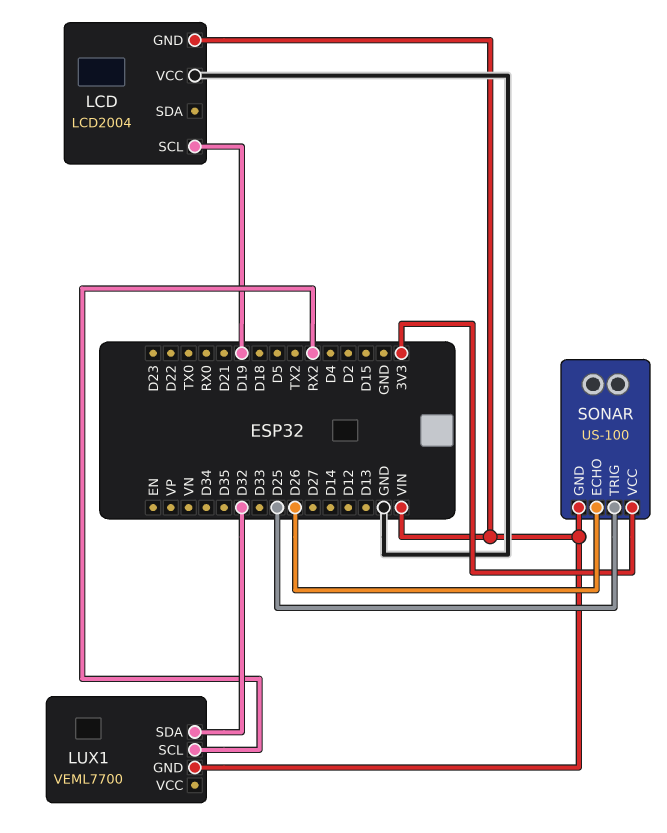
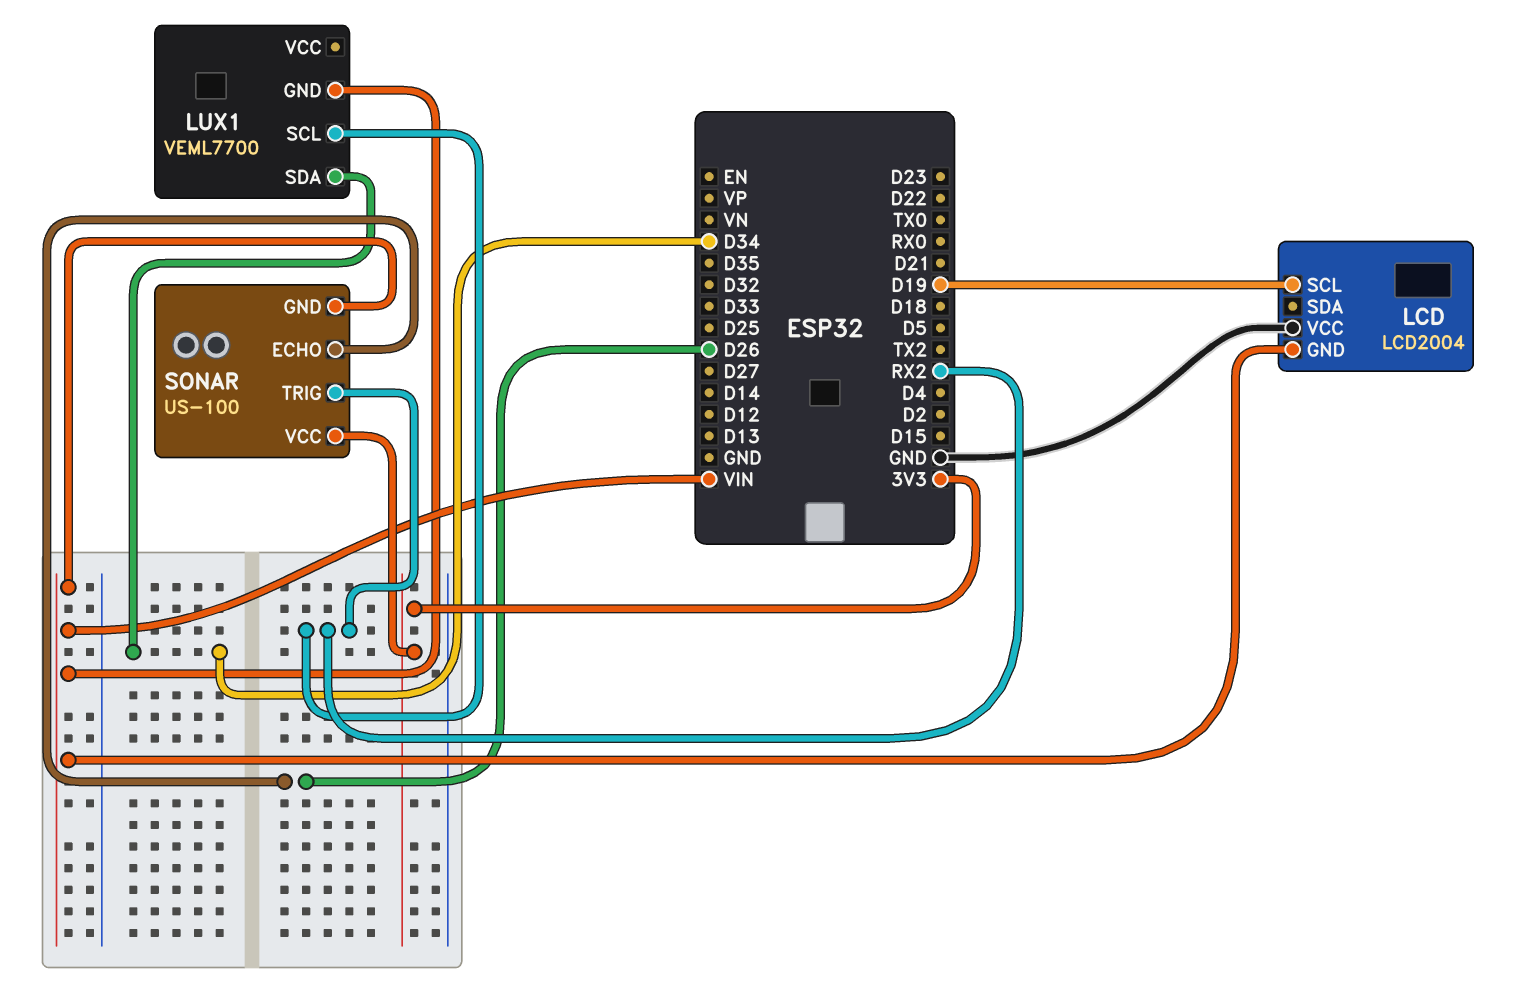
LUX1 pin SDA: D32 -> D34
SONAR pin TRIG: D25 -> RX2

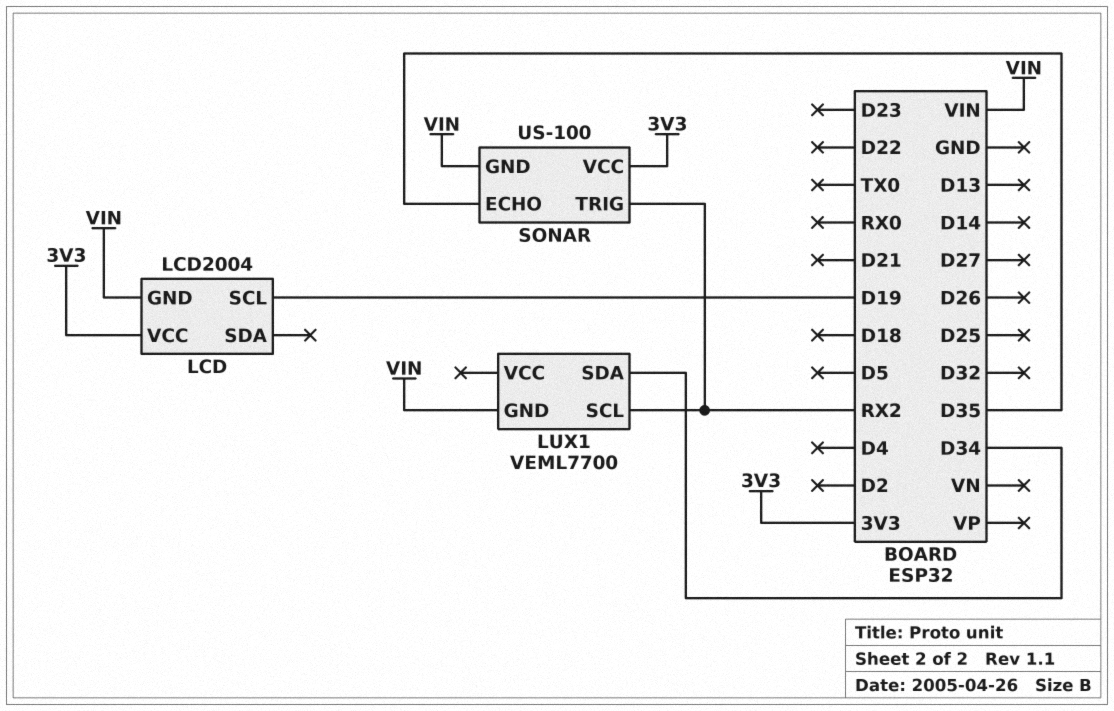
LCD pin VCC: GND -> 3V3
SONAR pin ECHO: D26 -> D35

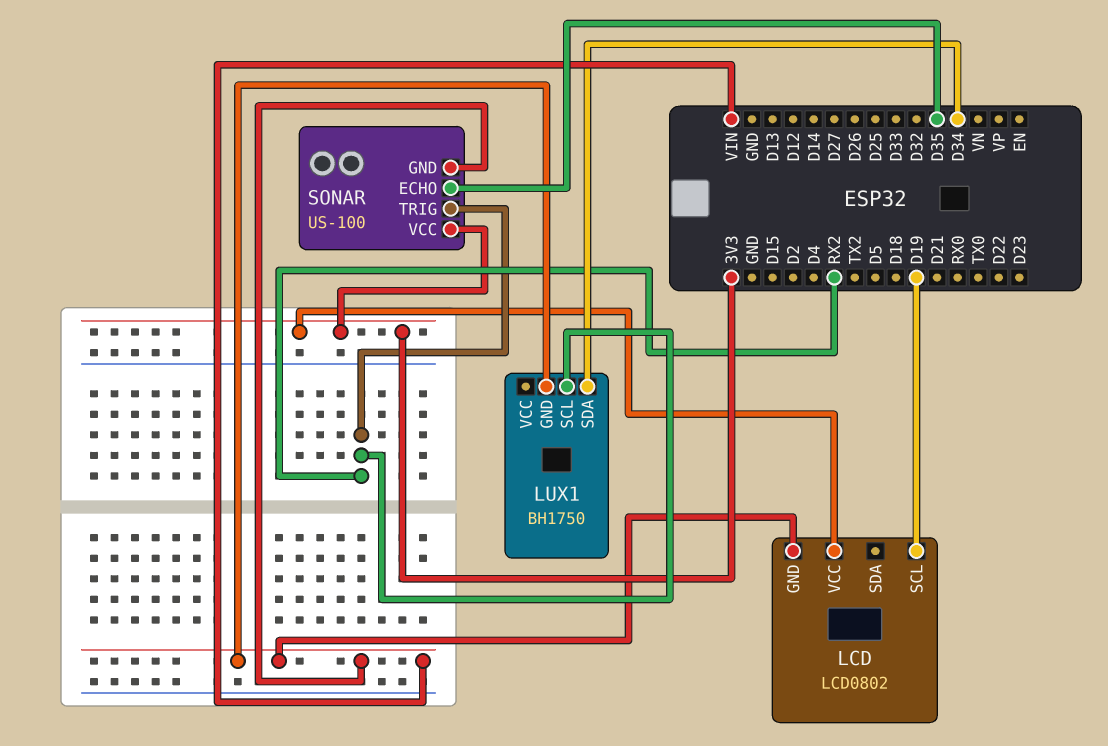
LCD: LCD2004 -> LCD0802
LUX1: VEML7700 -> BH1750

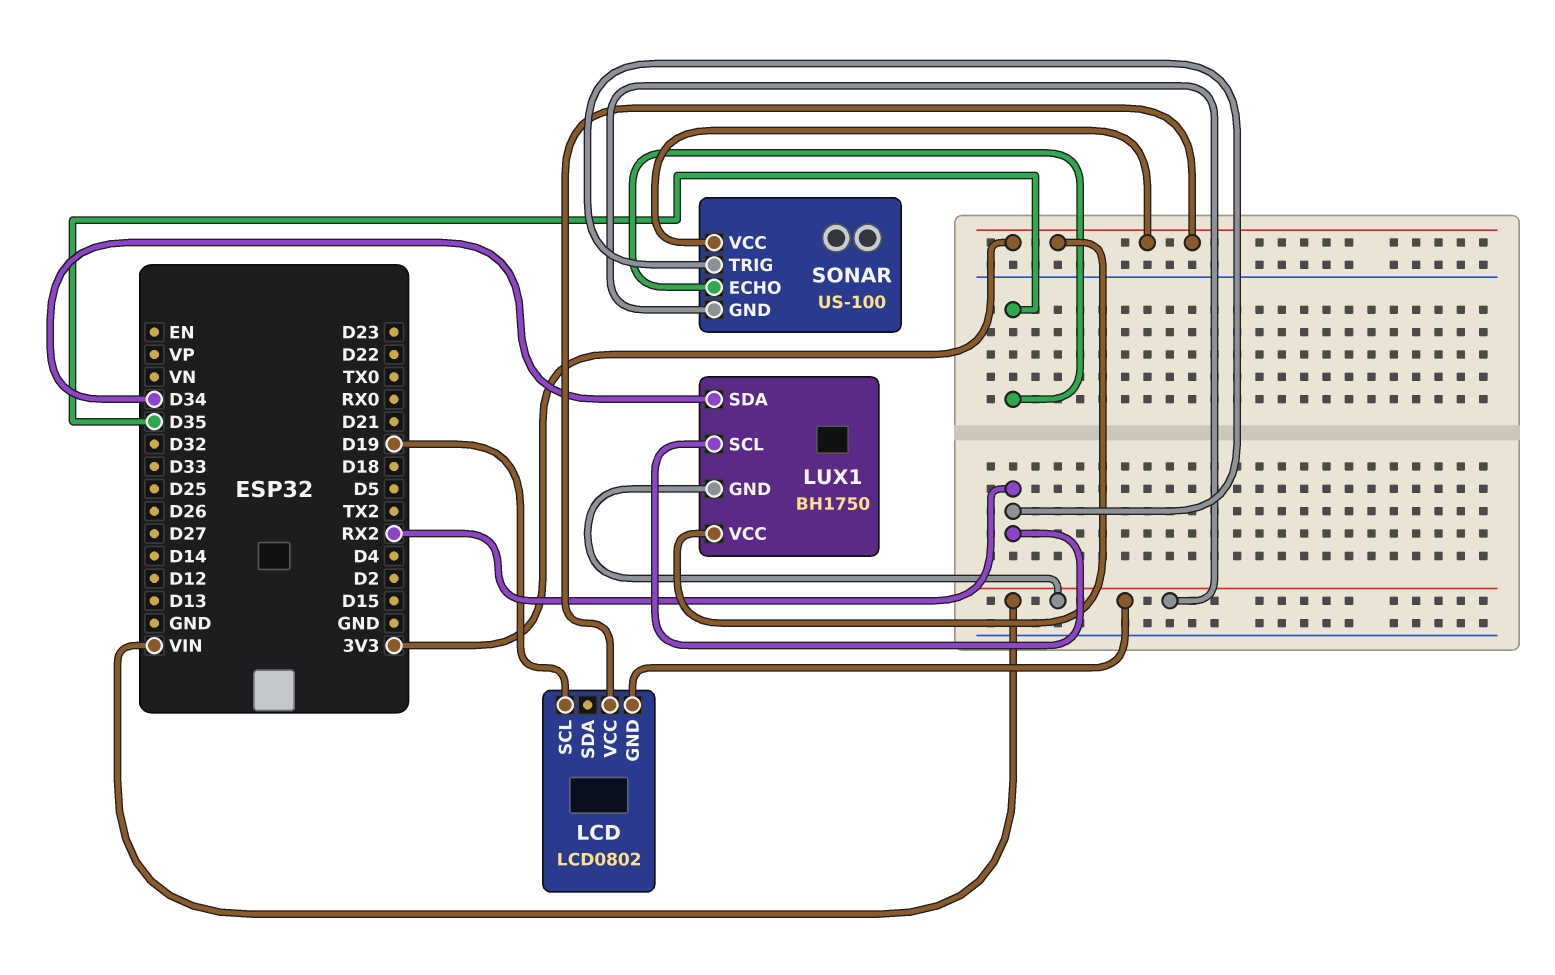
LUX1 pin VCC: none -> 3V3

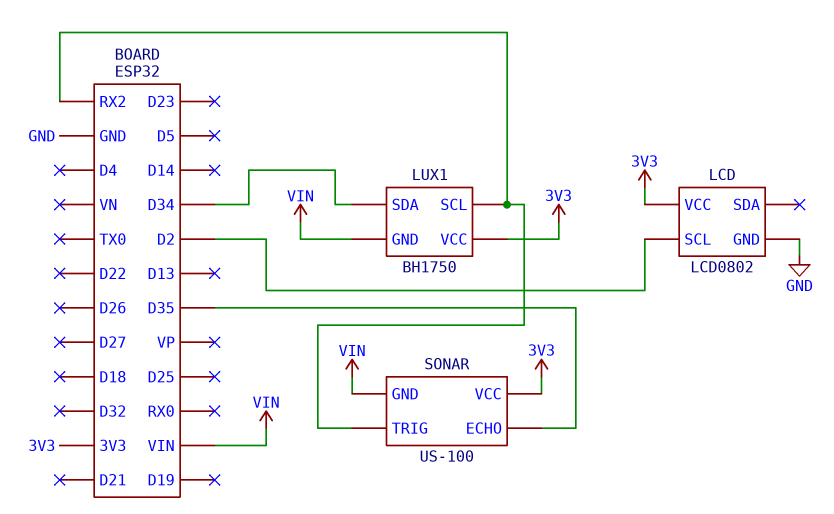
LCD pin GND: VIN -> GND
LCD pin SCL: D19 -> D2

